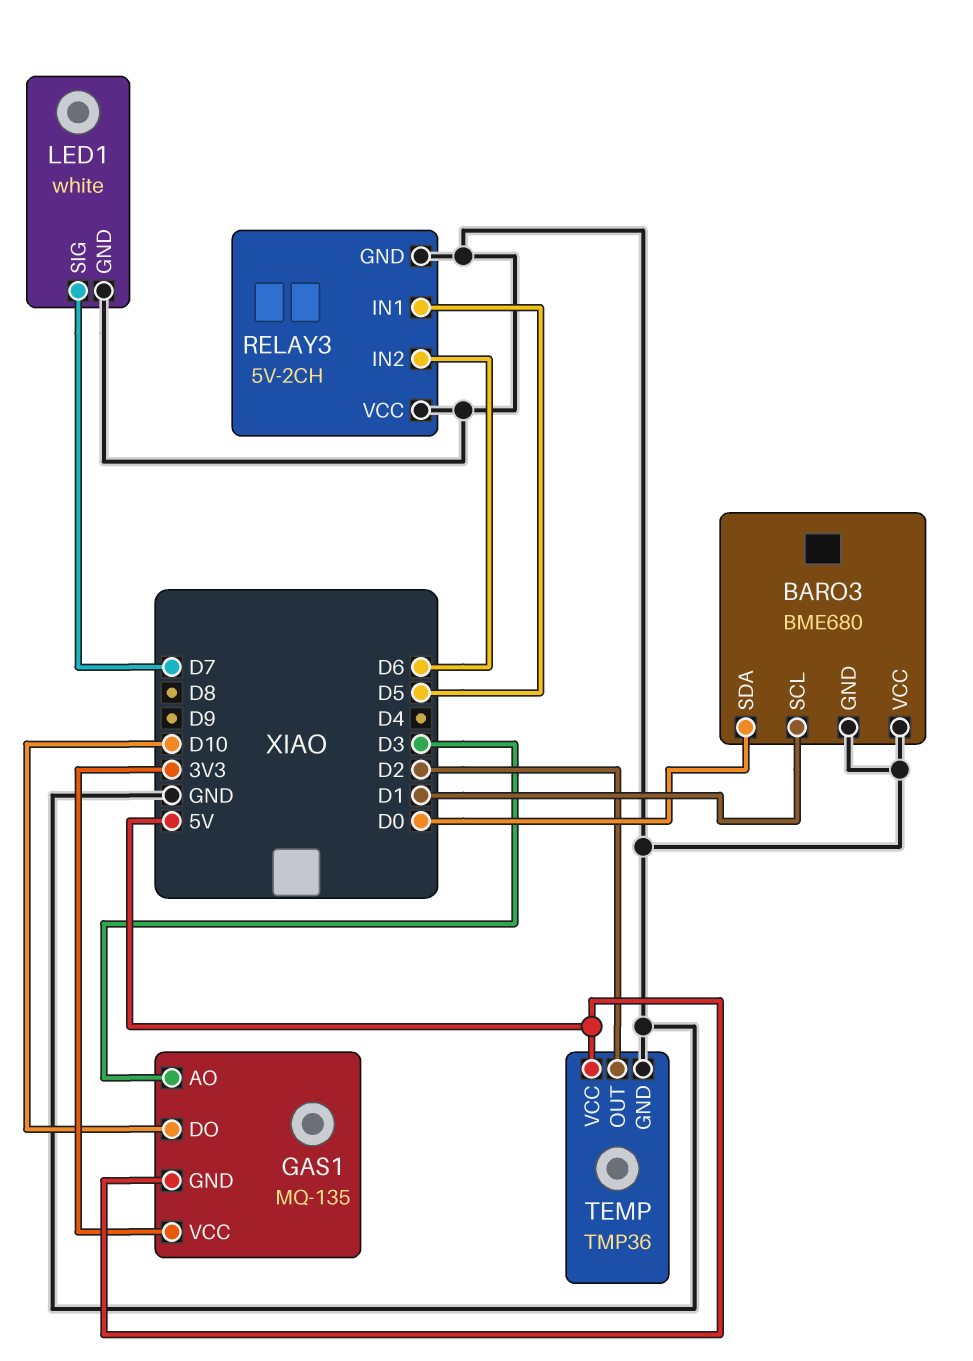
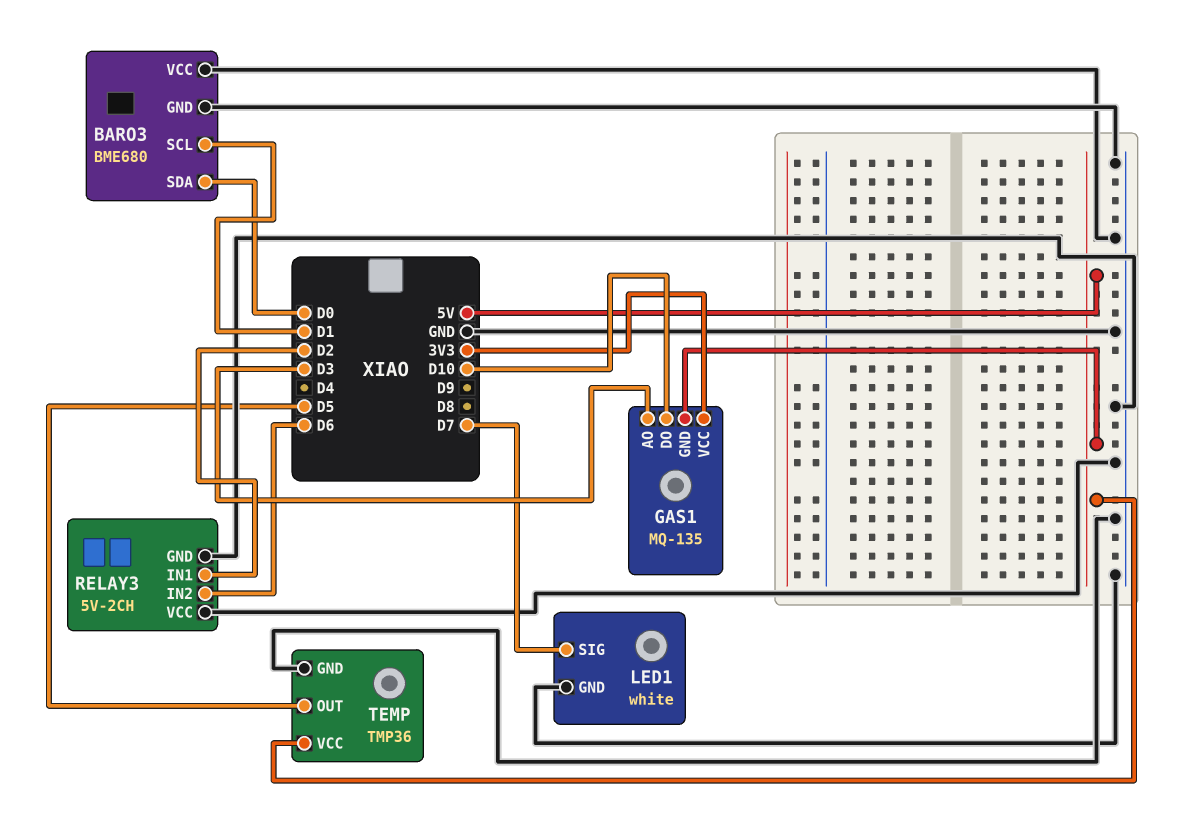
RELAY3 pin IN1: D5 -> D2
TEMP pin OUT: D2 -> D5

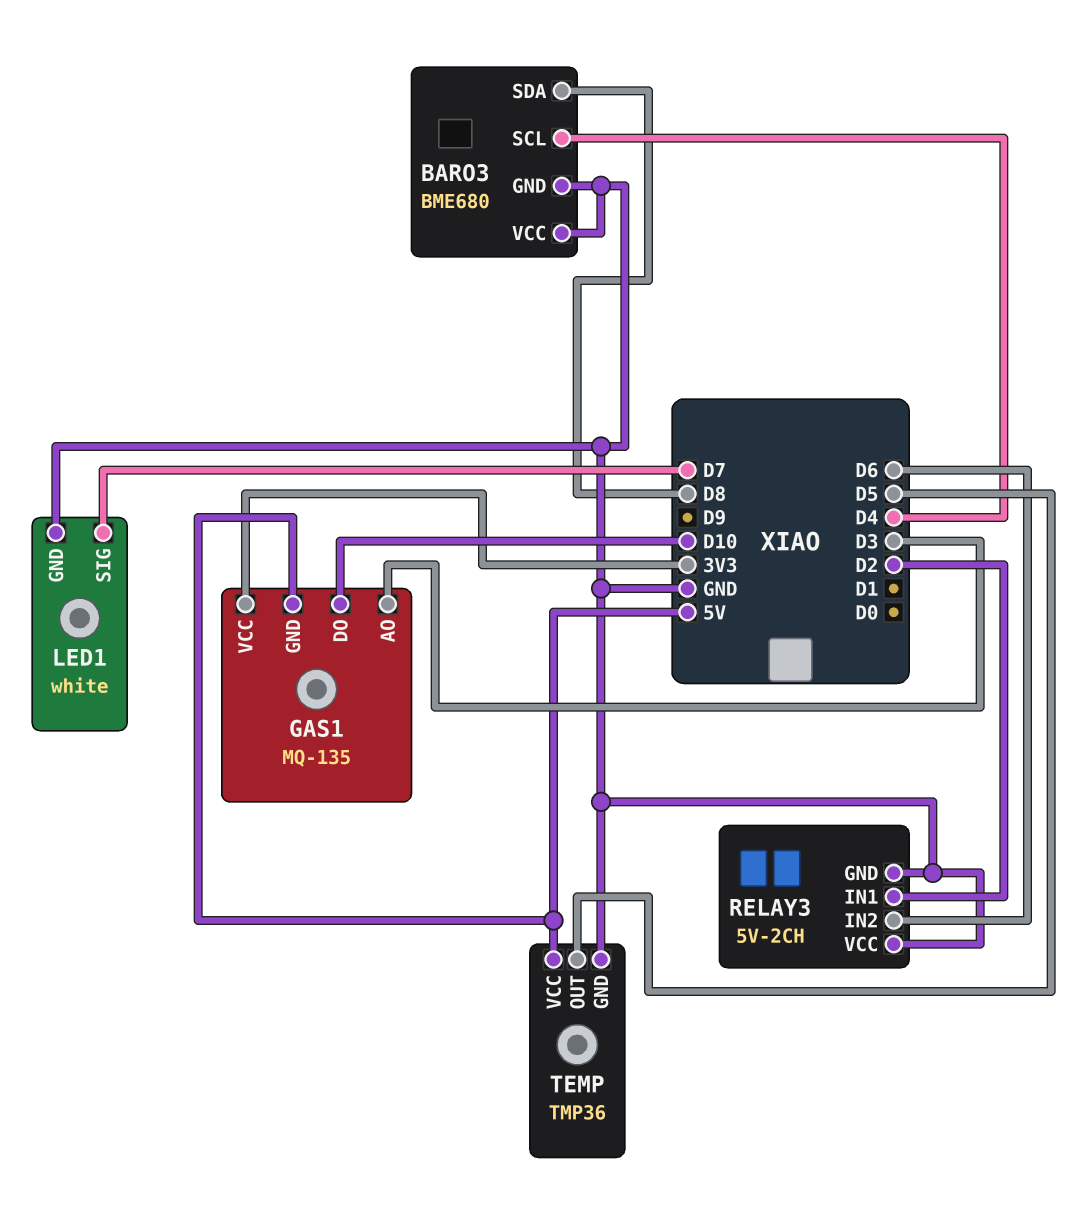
BARO3 pin SCL: D1 -> D4
BARO3 pin SDA: D0 -> D8

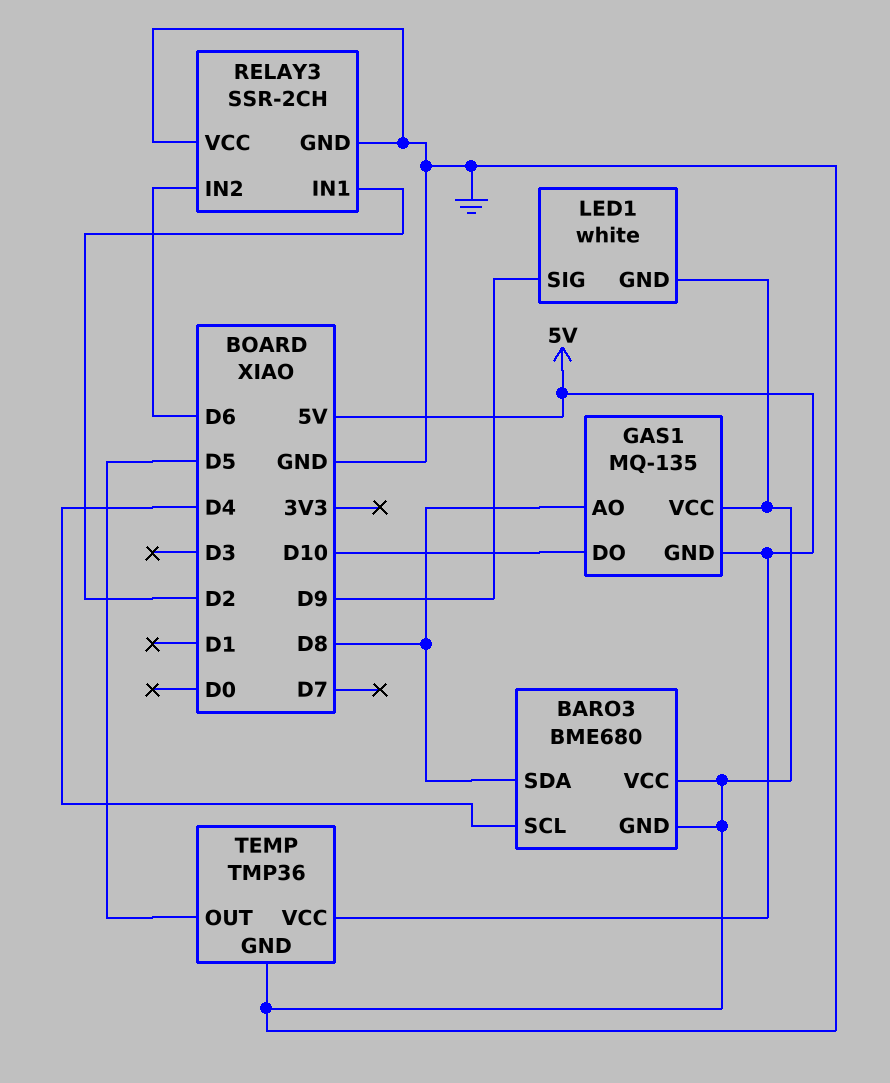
GAS1 pin AO: D3 -> D8
GAS1 pin VCC: 3V3 -> GND
LED1 pin SIG: D7 -> D9
RELAY3: 5V-2CH -> SSR-2CH

